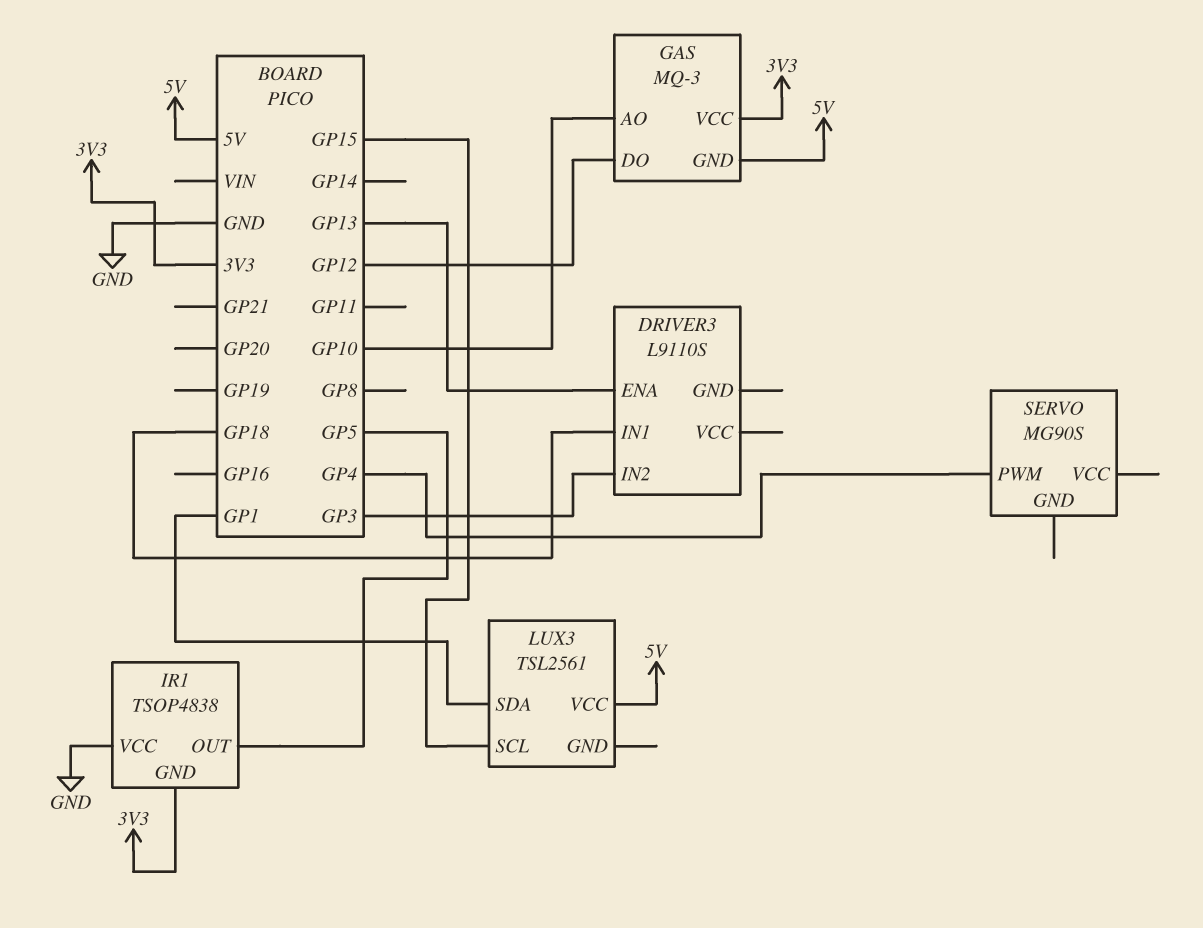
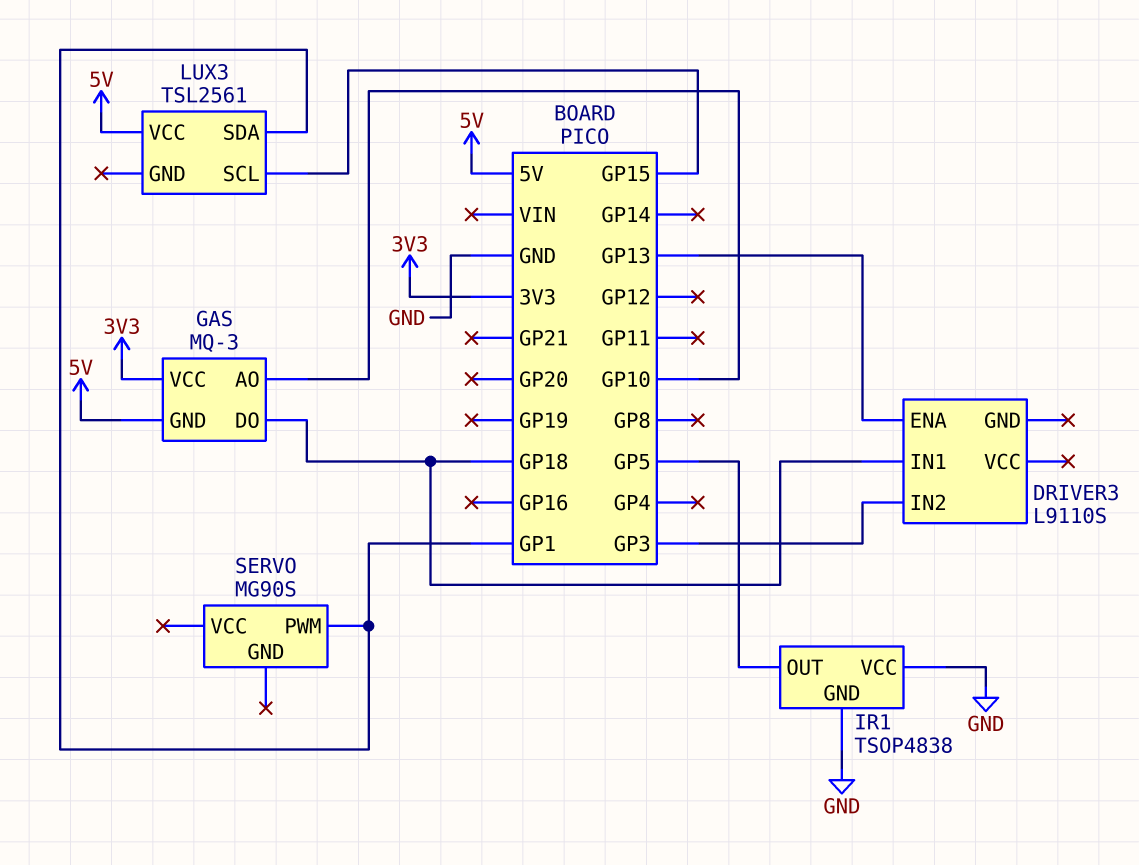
GAS pin DO: GP12 -> GP18
IR1 pin GND: 3V3 -> GND
SERVO pin PWM: GP4 -> GP1

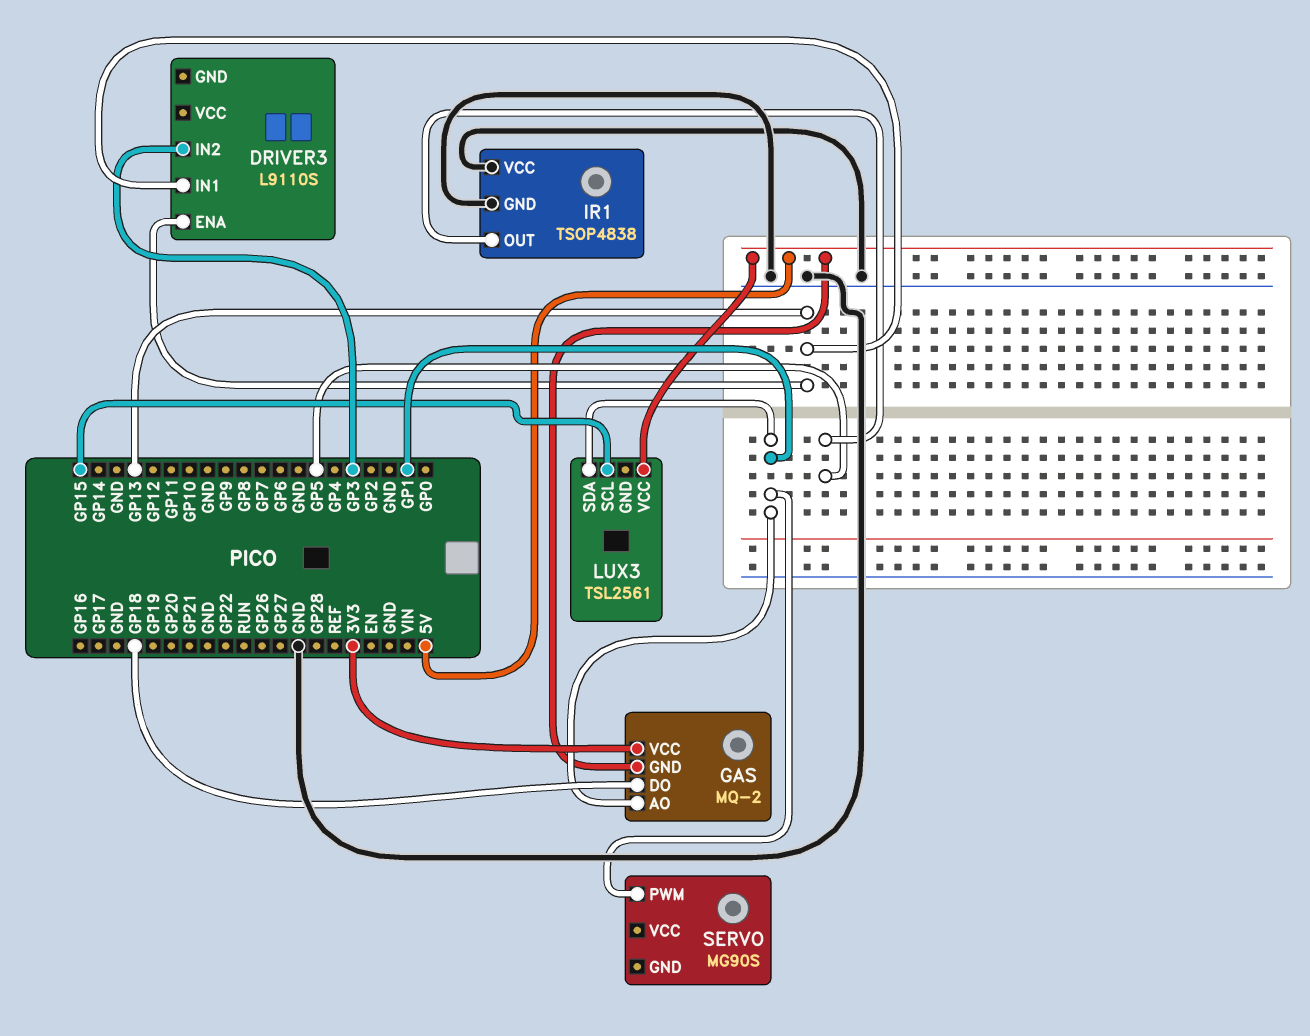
DRIVER3 pin IN1: GP18 -> GP13
GAS: MQ-3 -> MQ-2
GAS pin AO: GP10 -> GP1

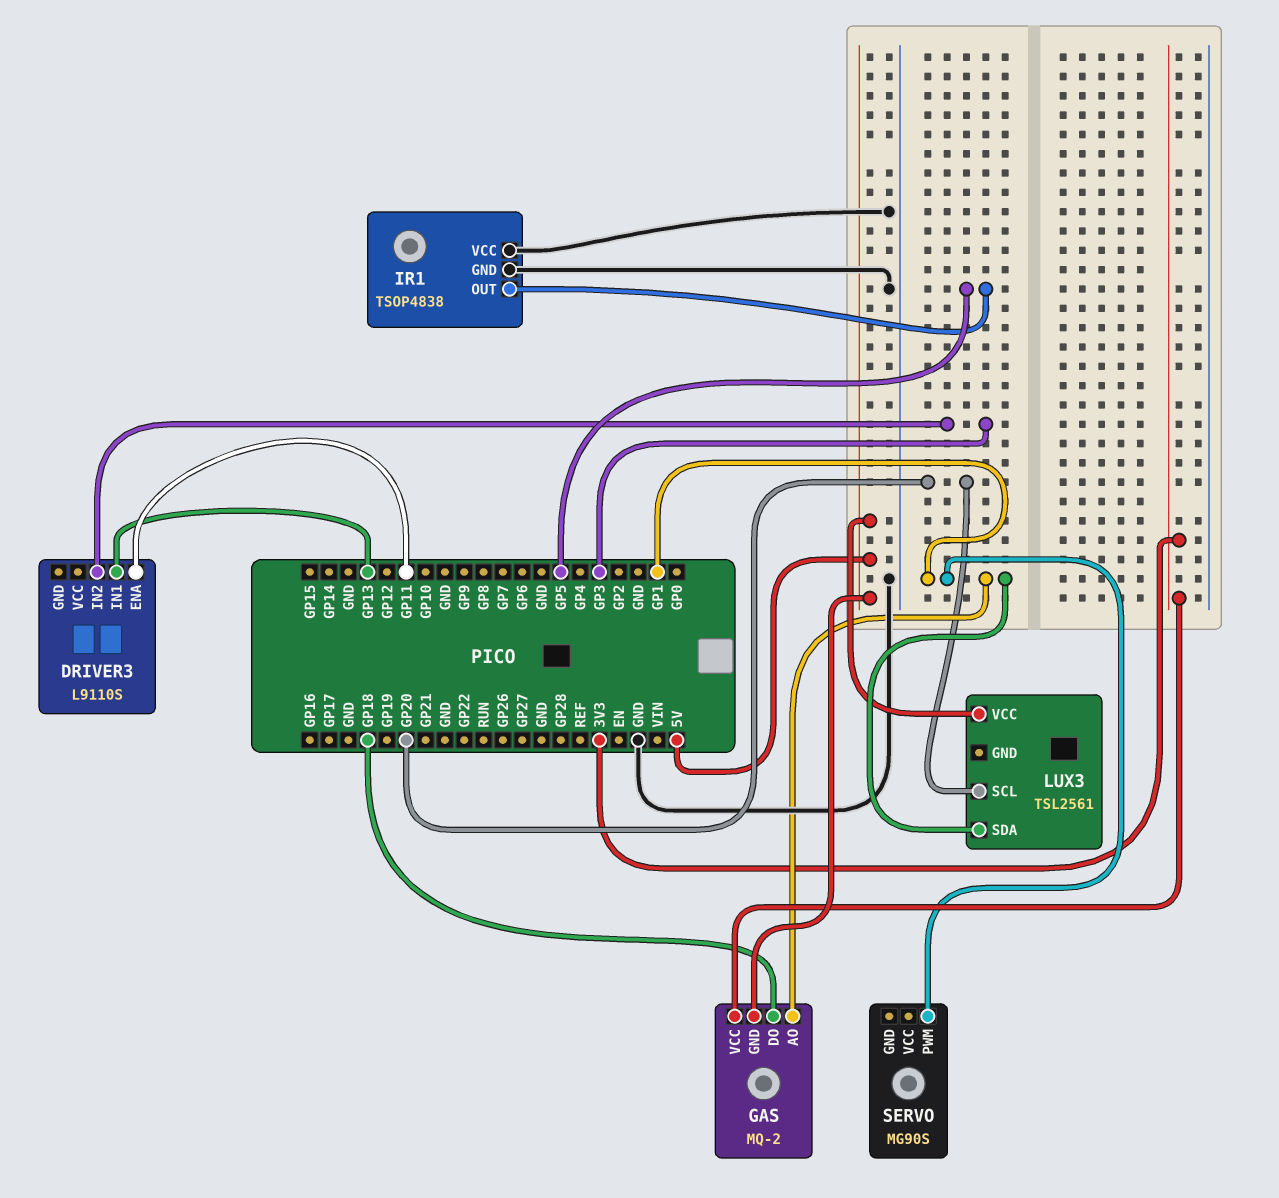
DRIVER3 pin ENA: GP13 -> GP11
LUX3 pin SCL: GP15 -> GP20

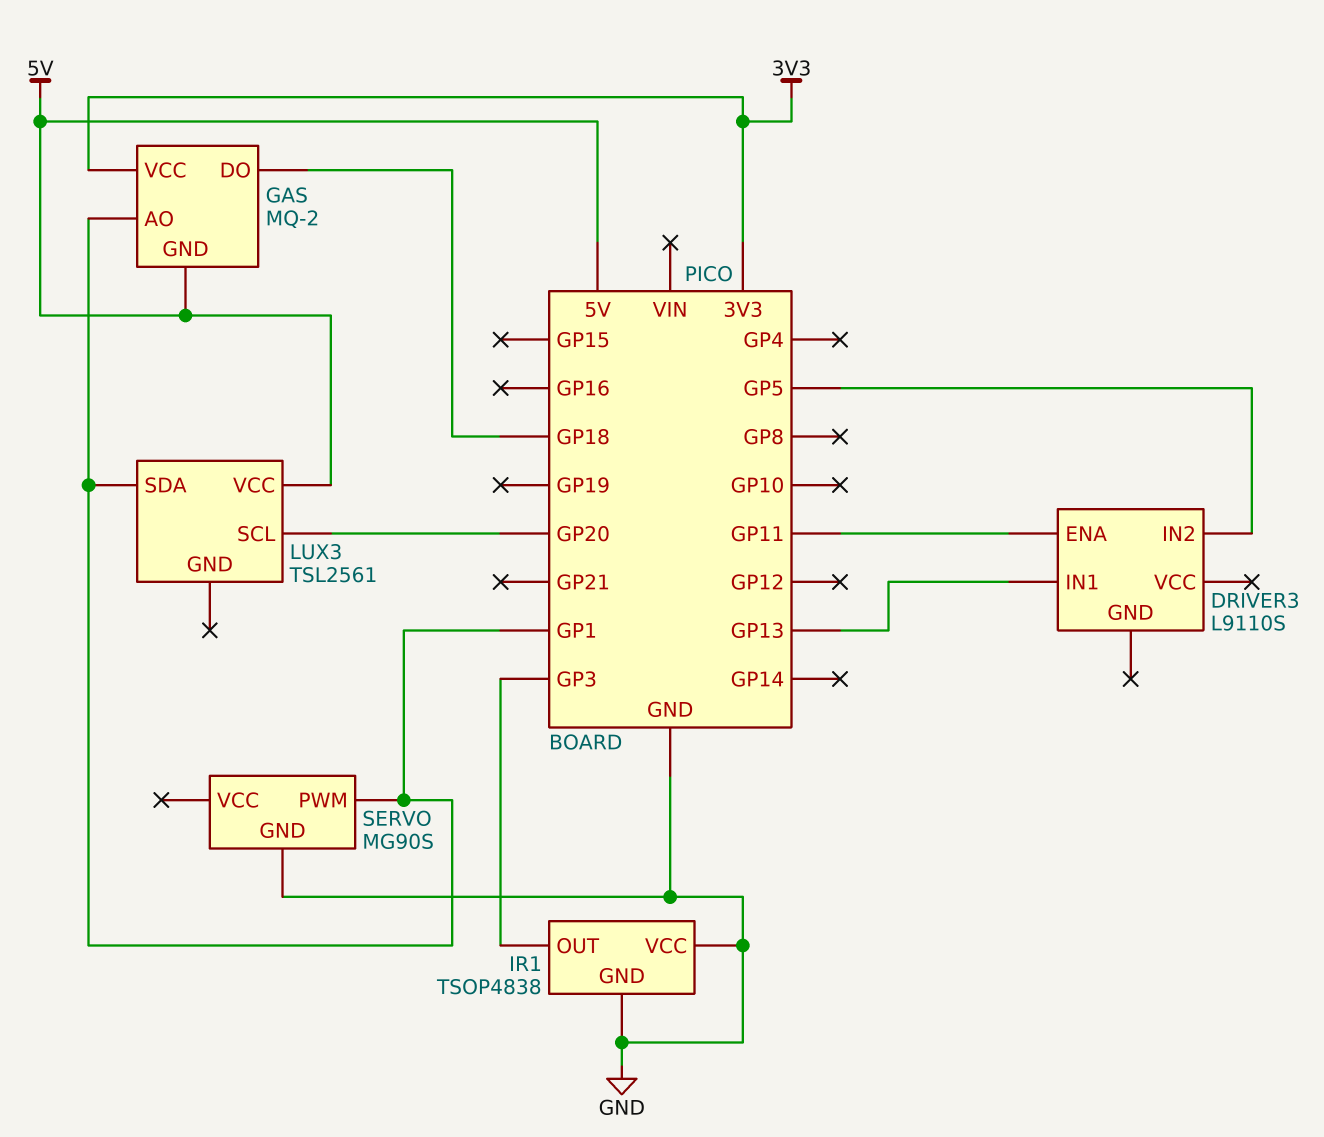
DRIVER3 pin IN2: GP3 -> GP5
IR1 pin OUT: GP5 -> GP3
SERVO pin GND: none -> GND

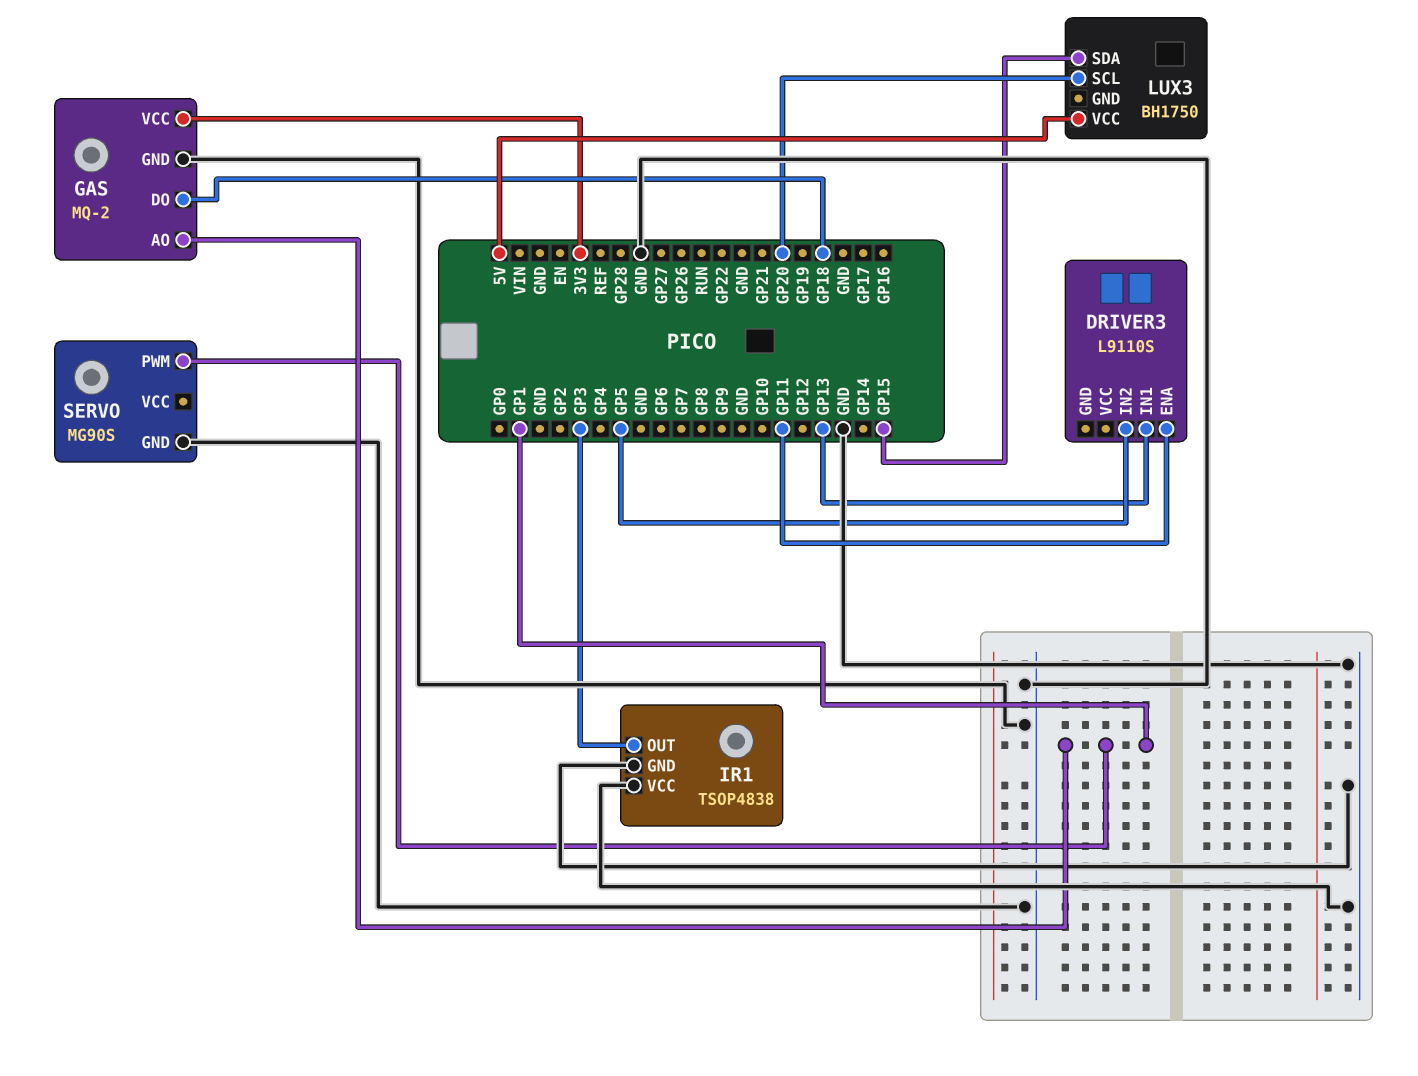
GAS pin GND: 5V -> GND
LUX3: TSL2561 -> BH1750
LUX3 pin SDA: GP1 -> GP15

